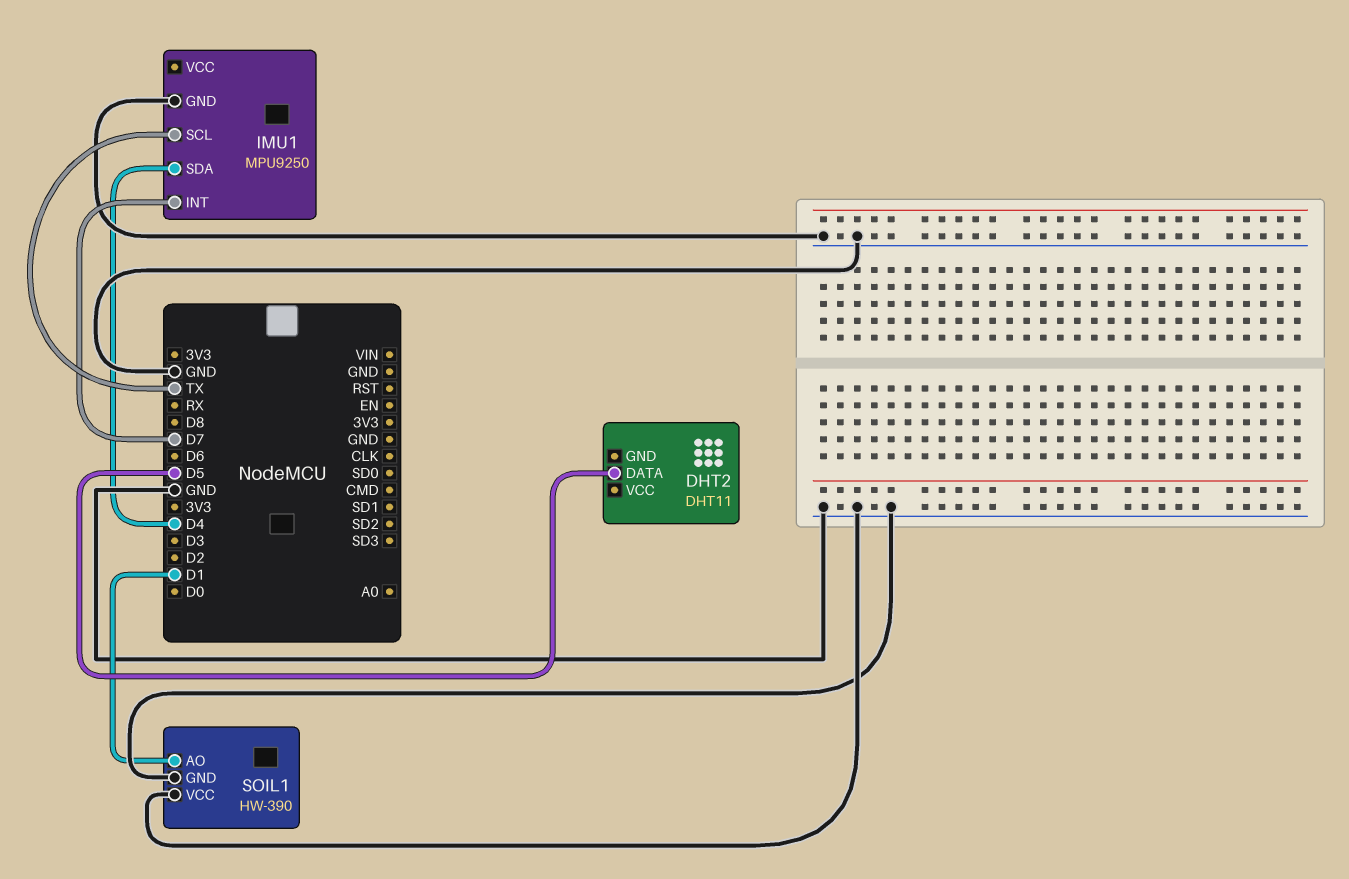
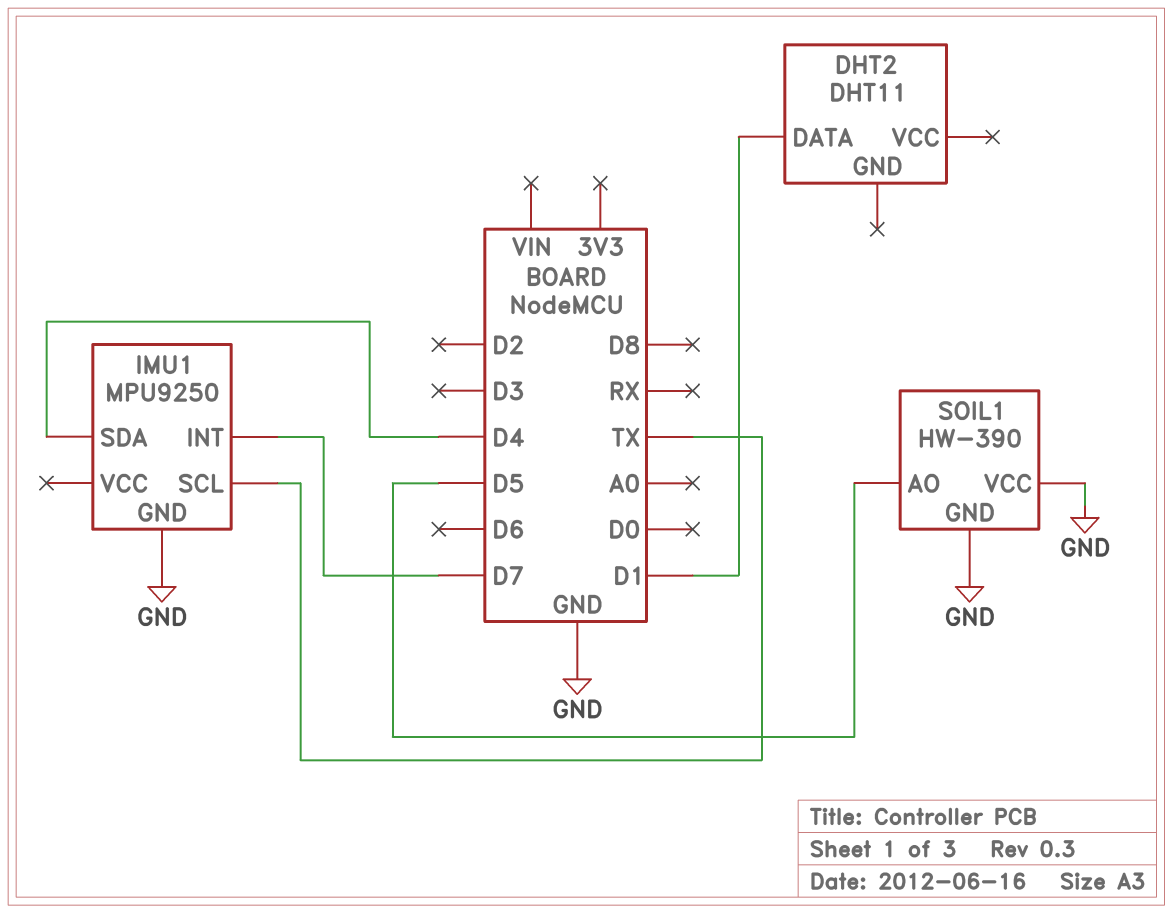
DHT2 pin DATA: D5 -> D1
SOIL1 pin AO: D1 -> D5

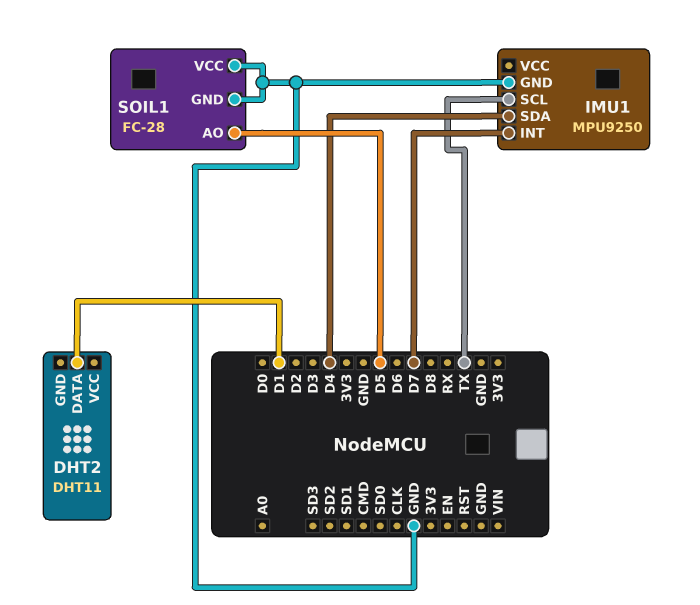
SOIL1: HW-390 -> FC-28

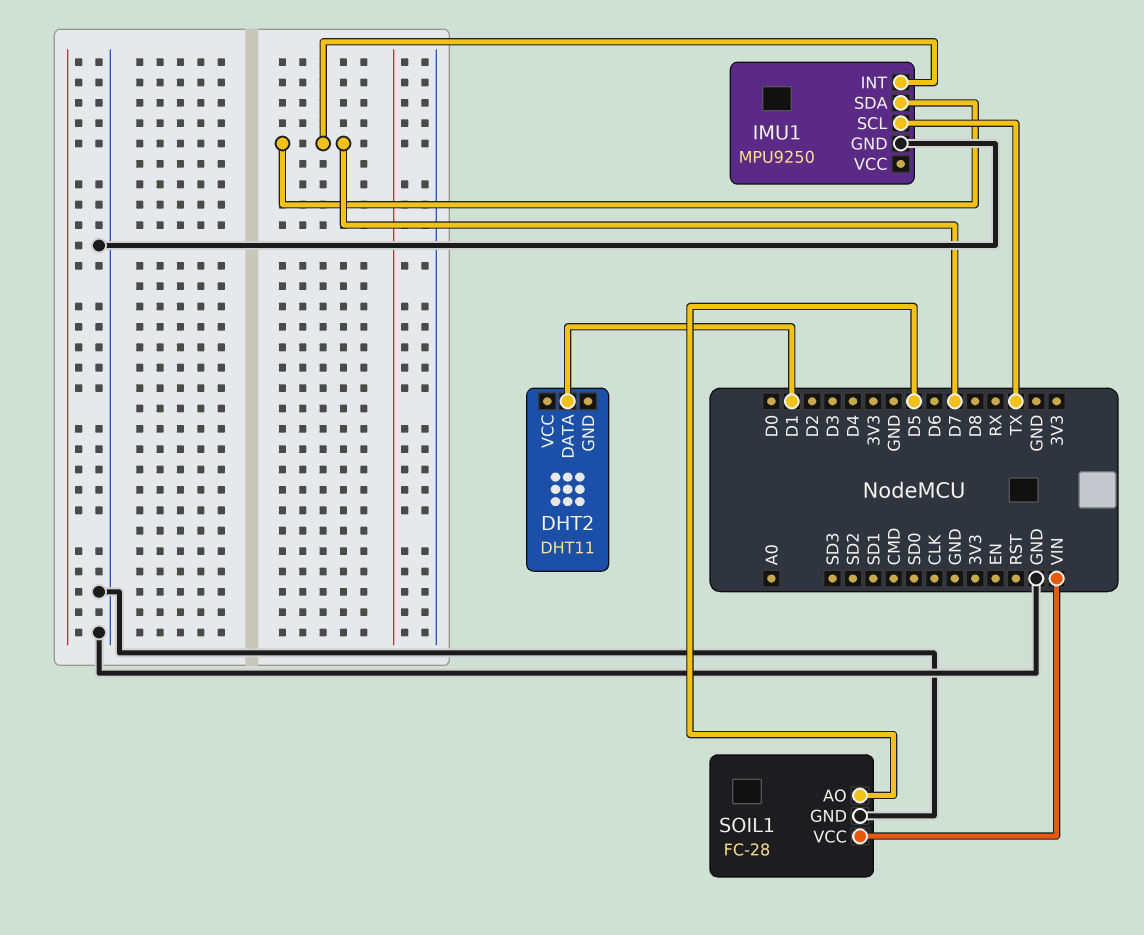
IMU1 pin SDA: D4 -> D7
SOIL1 pin VCC: GND -> VIN

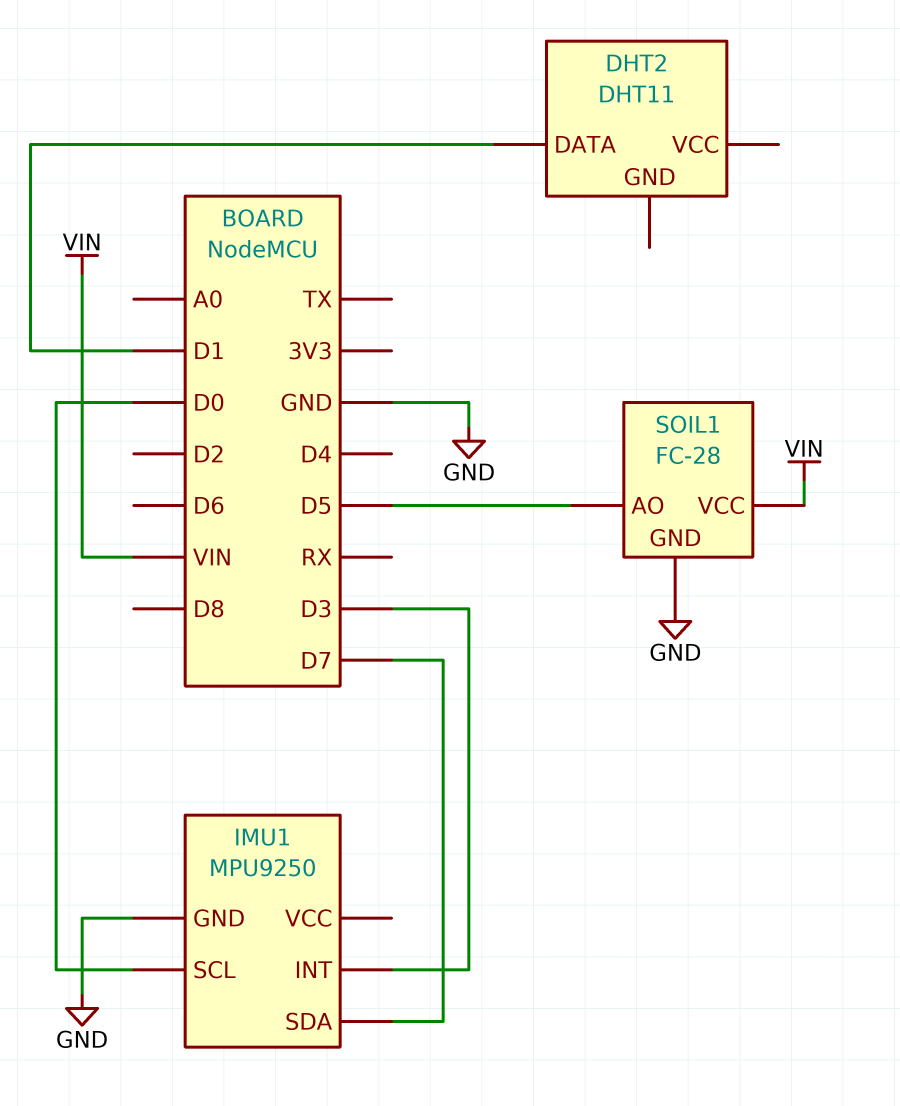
IMU1 pin INT: D7 -> D3
IMU1 pin SCL: TX -> D0

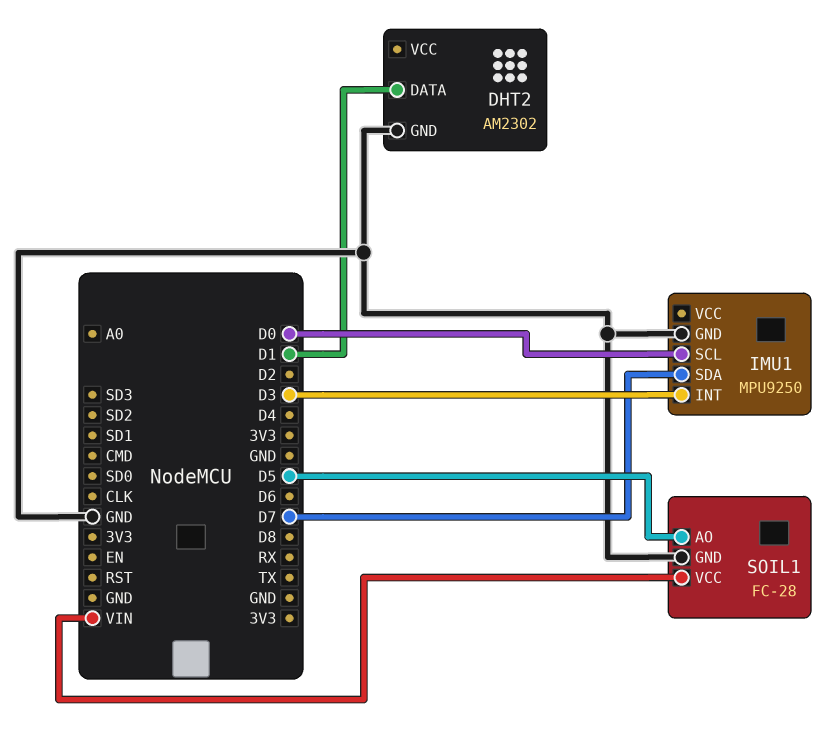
DHT2: DHT11 -> AM2302
DHT2 pin GND: none -> GND

